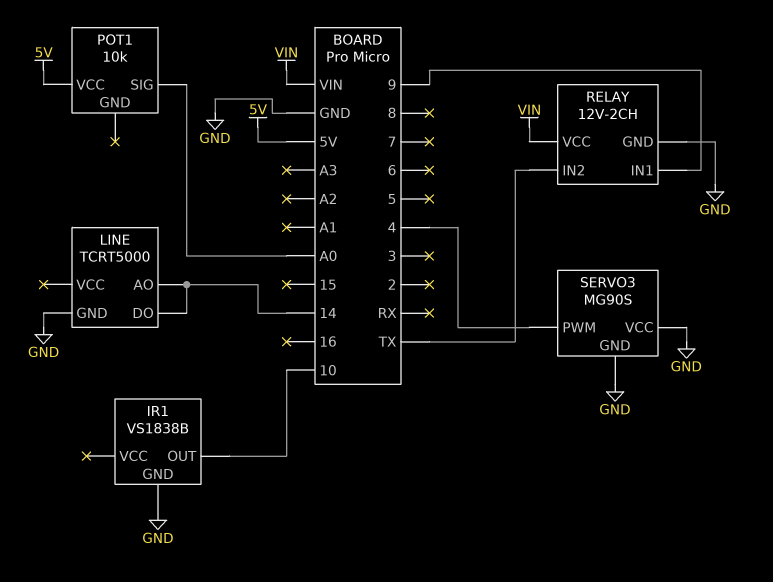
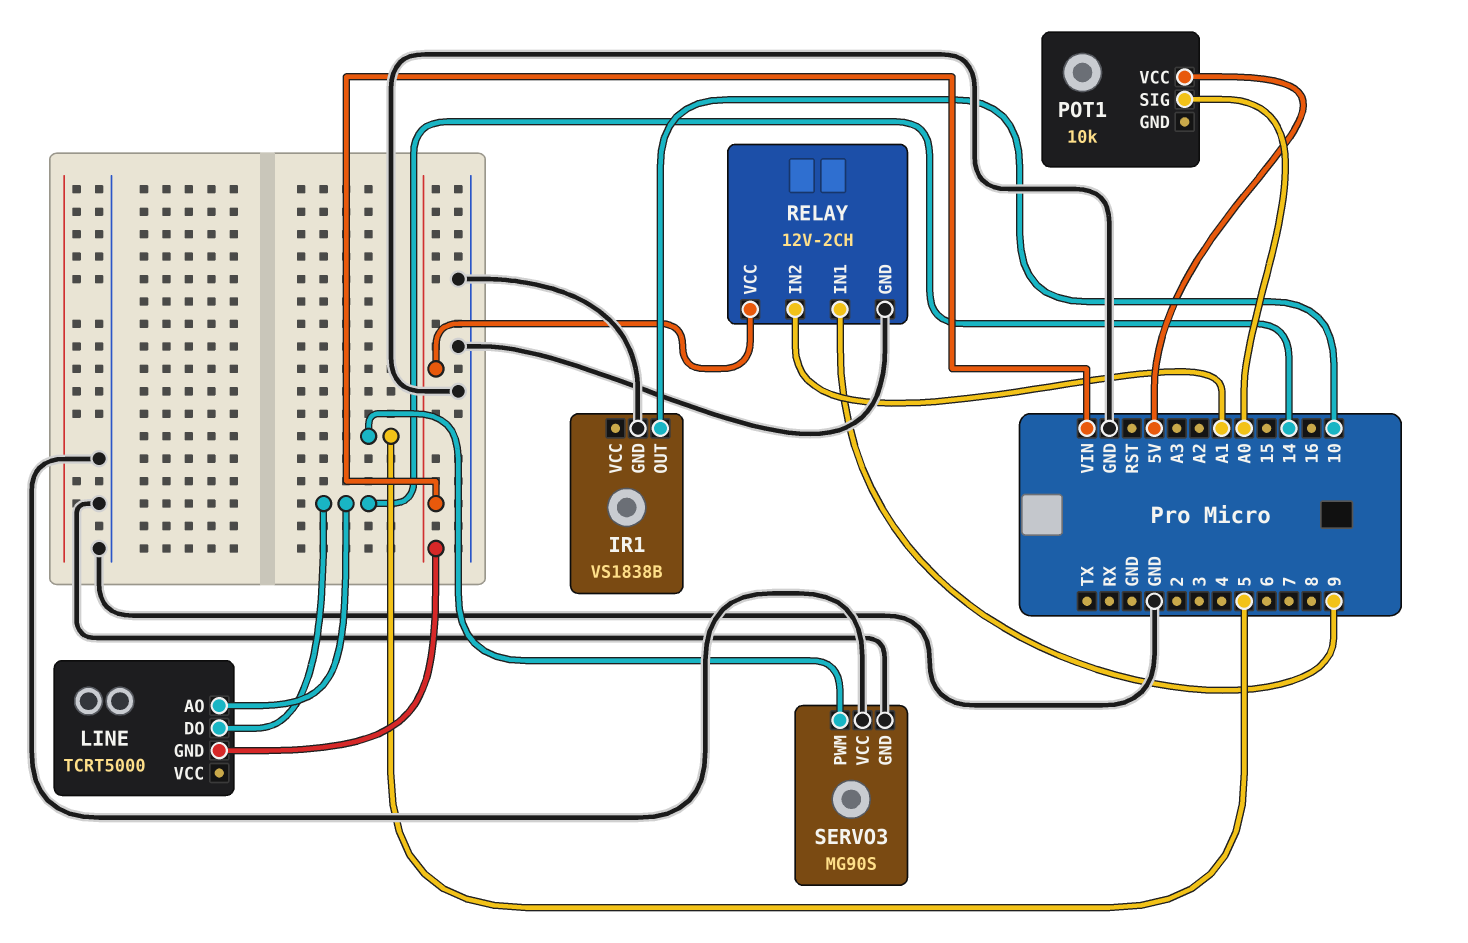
LINE pin GND: GND -> VIN
RELAY pin IN2: TX -> A1
SERVO3 pin PWM: 4 -> 5

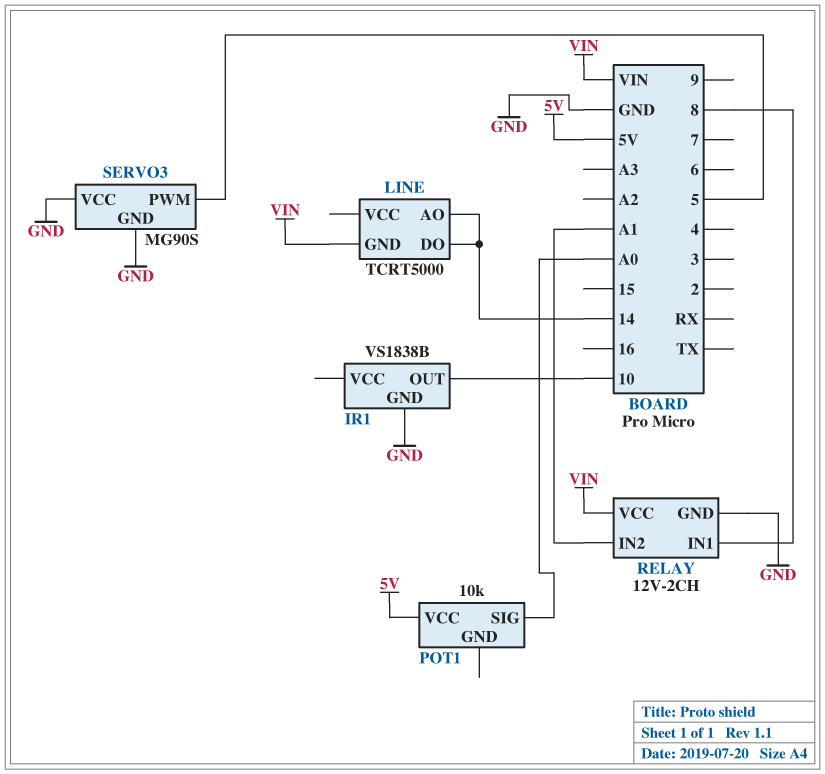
RELAY pin IN1: 9 -> 8

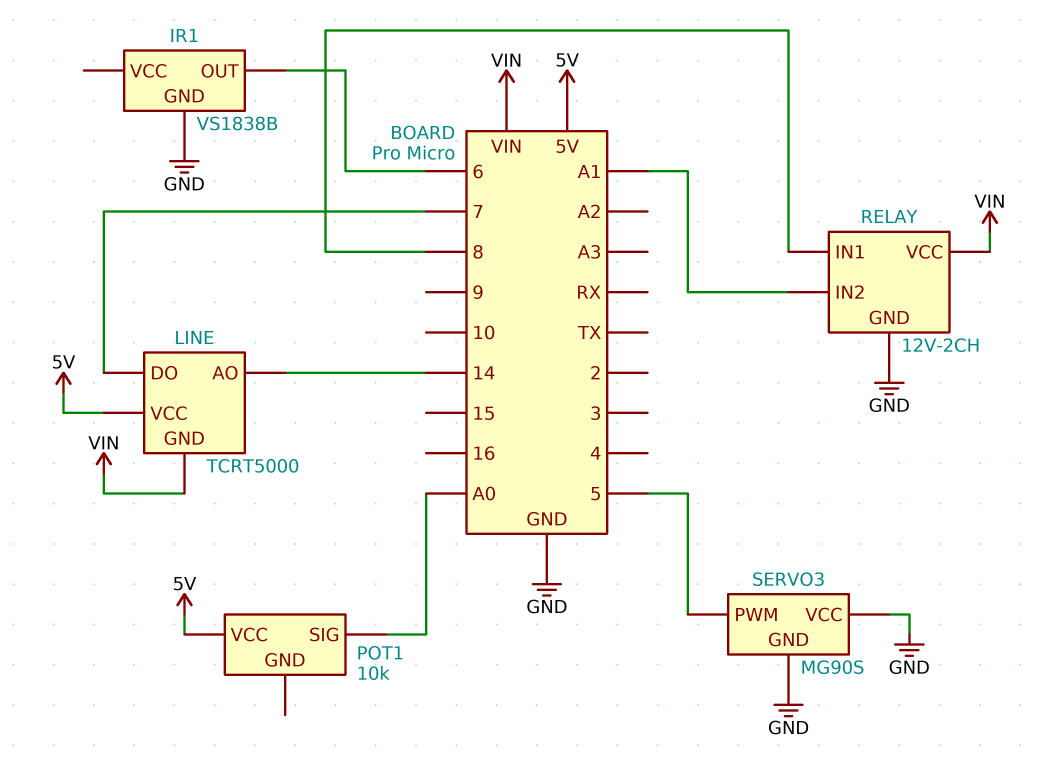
IR1 pin OUT: 10 -> 6
LINE pin DO: 14 -> 7
LINE pin VCC: none -> 5V

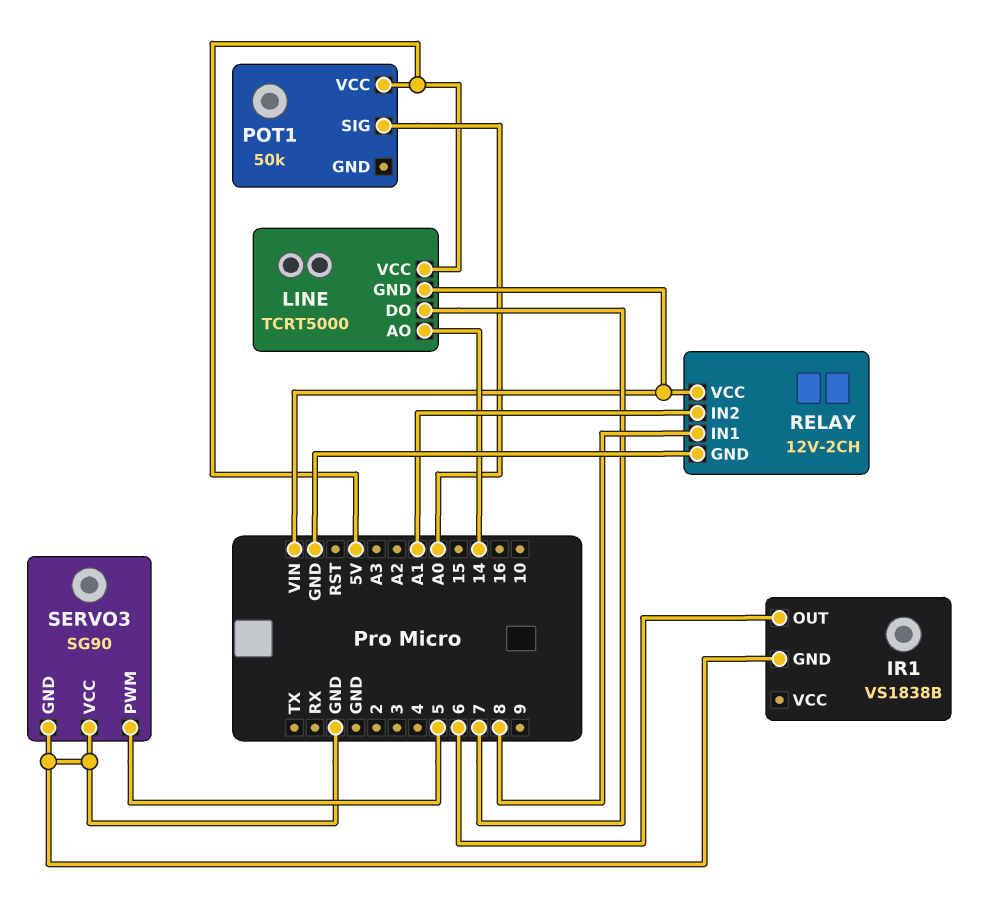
POT1: 10k -> 50k
SERVO3: MG90S -> SG90

